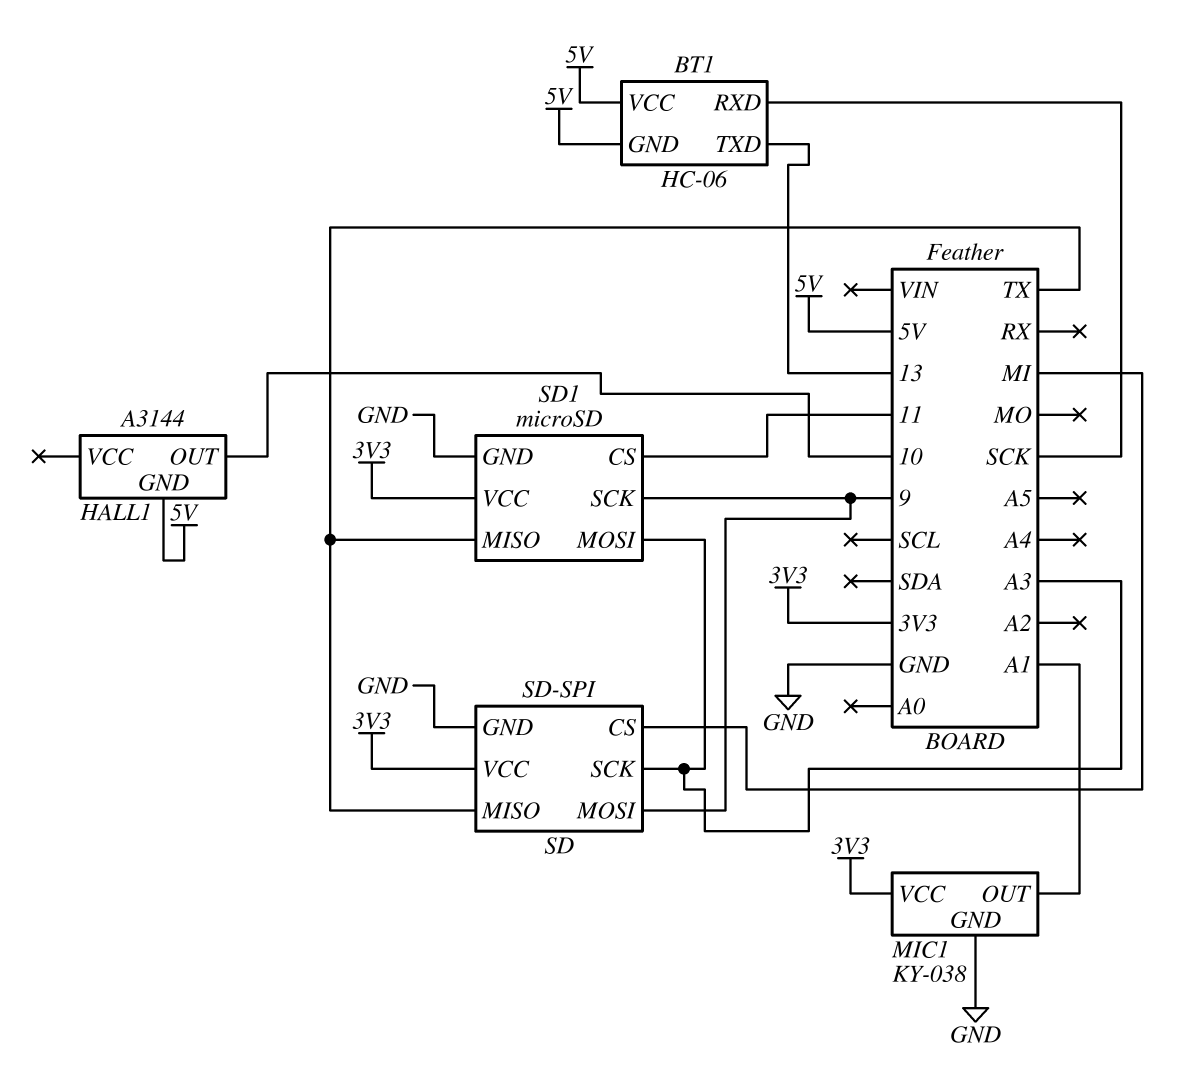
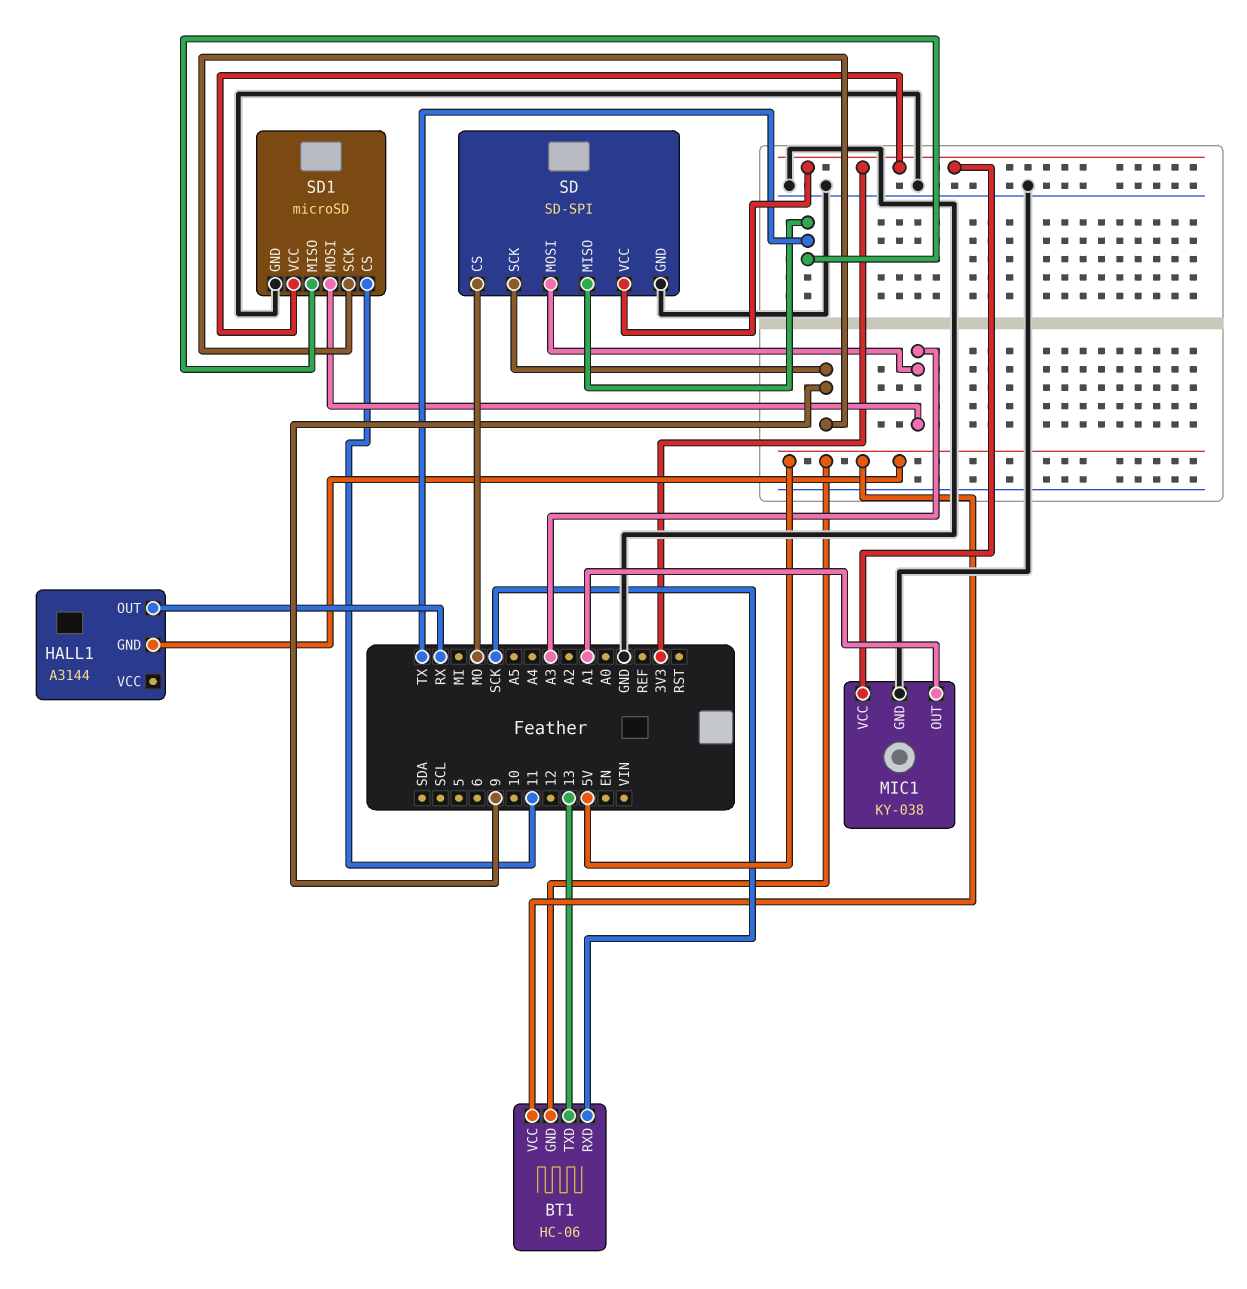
HALL1 pin OUT: 10 -> RX
SD pin CS: MI -> MO
SD pin MOSI: 9 -> A3
SD pin SCK: A3 -> 9

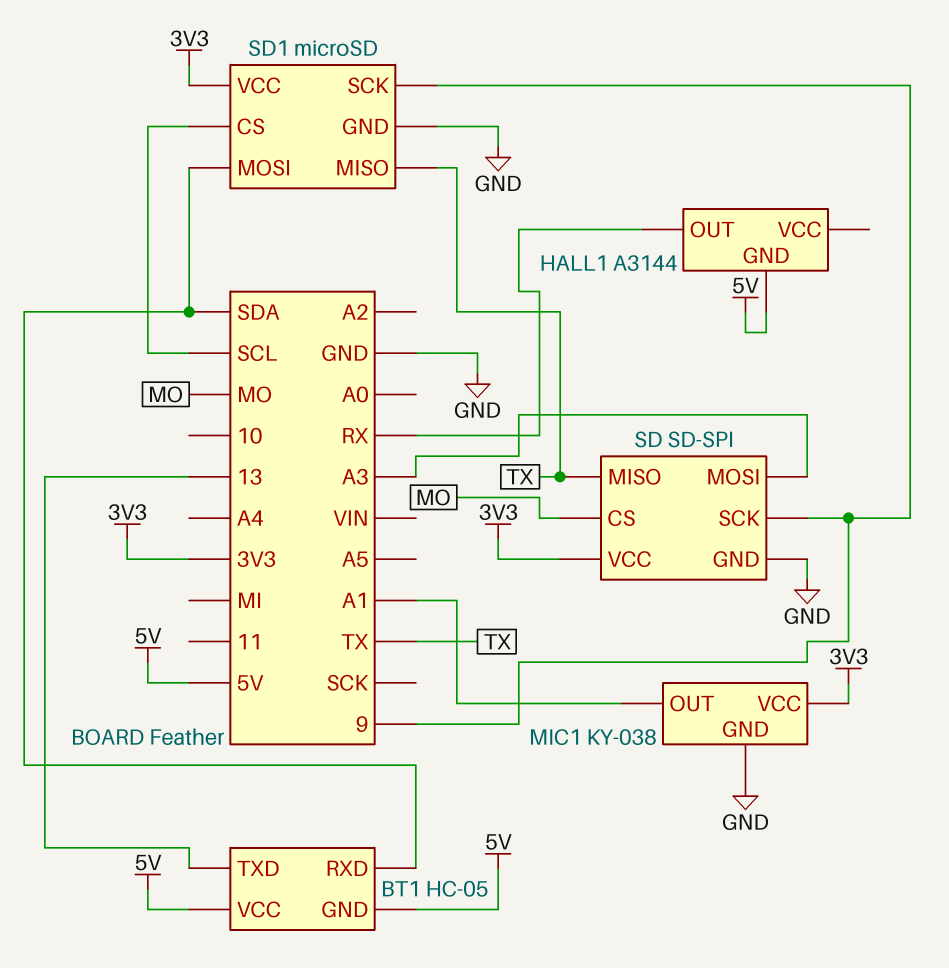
BT1: HC-06 -> HC-05
BT1 pin RXD: SCK -> SDA
SD1 pin CS: 11 -> SCL
SD1 pin MOSI: A3 -> SDA

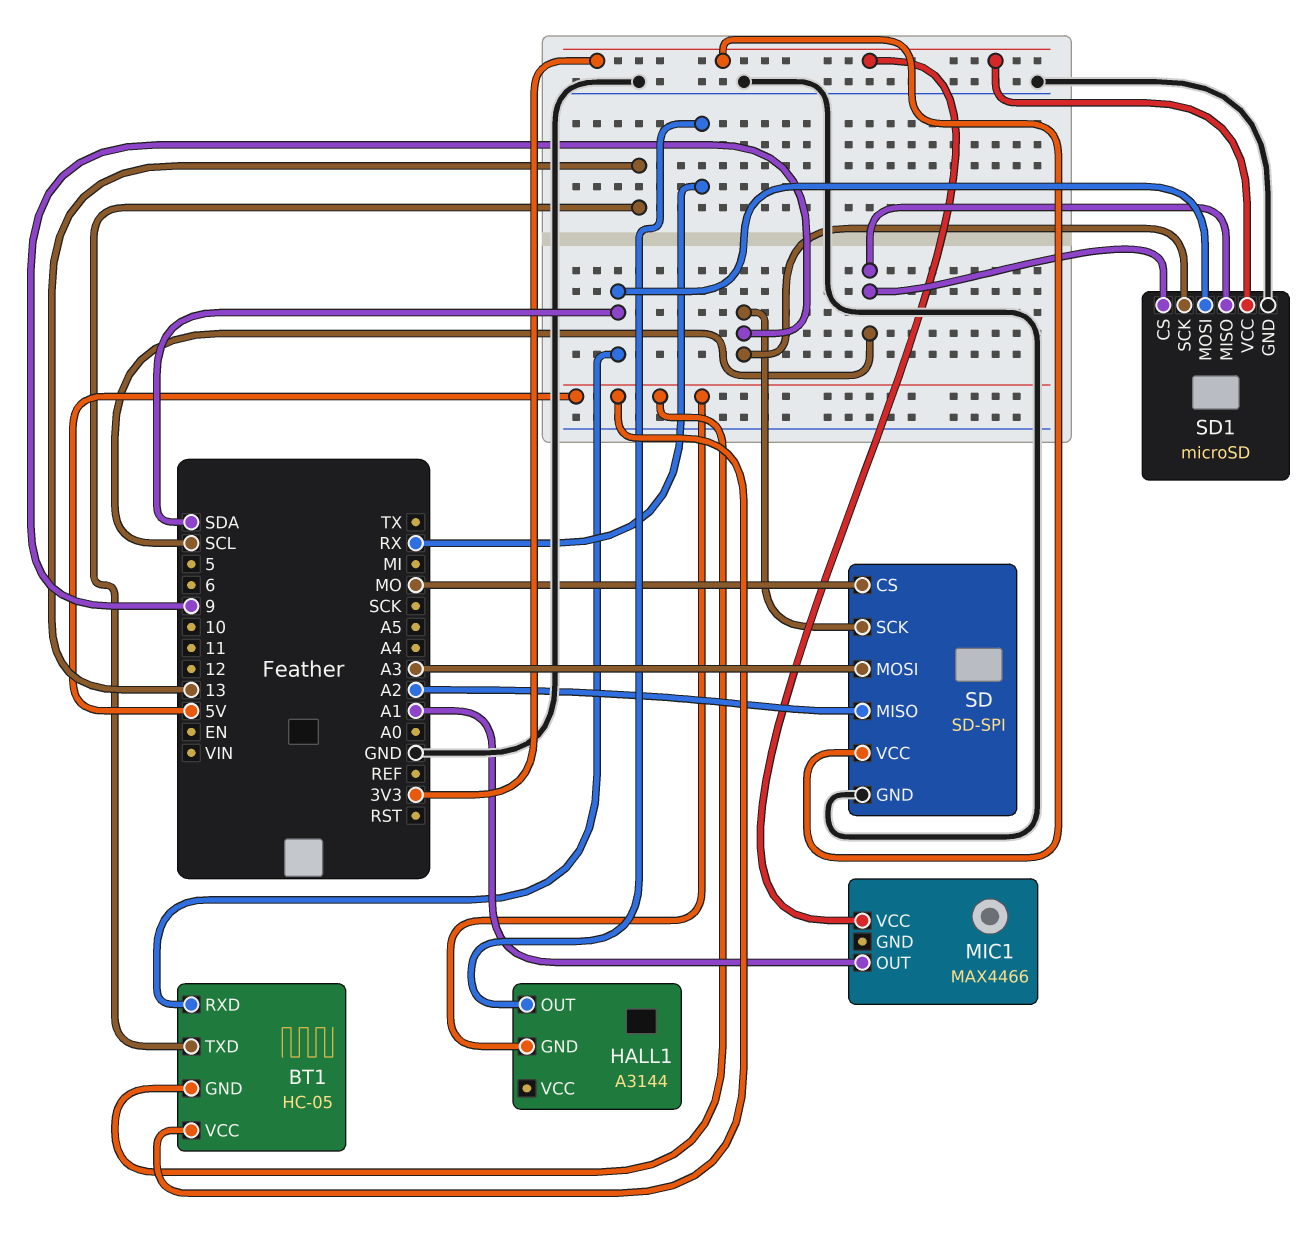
MIC1: KY-038 -> MAX4466
MIC1 pin GND: GND -> none
SD pin MISO: TX -> A2
SD1 pin MISO: TX -> SCL

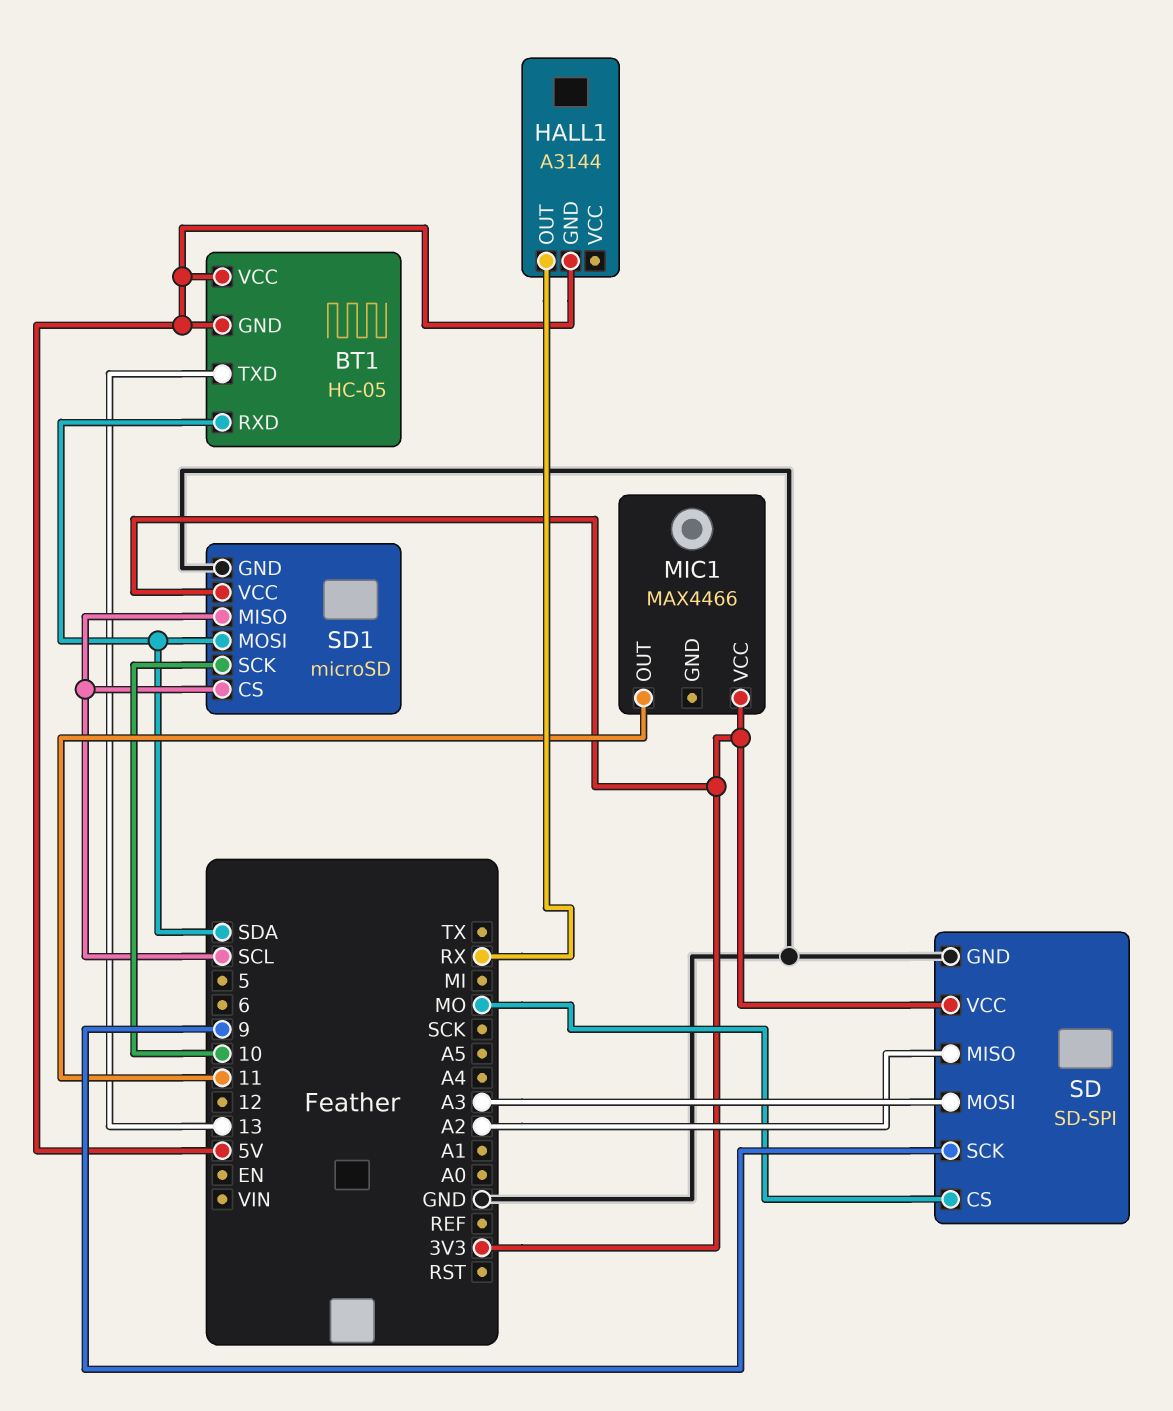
MIC1 pin OUT: A1 -> 11
SD1 pin SCK: 9 -> 10

